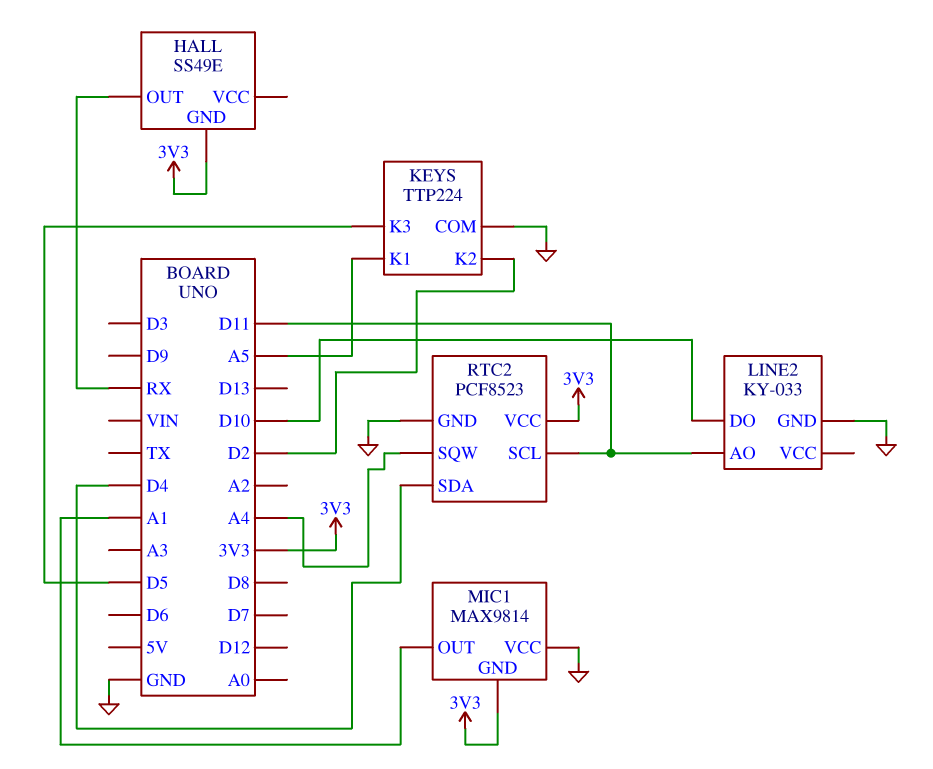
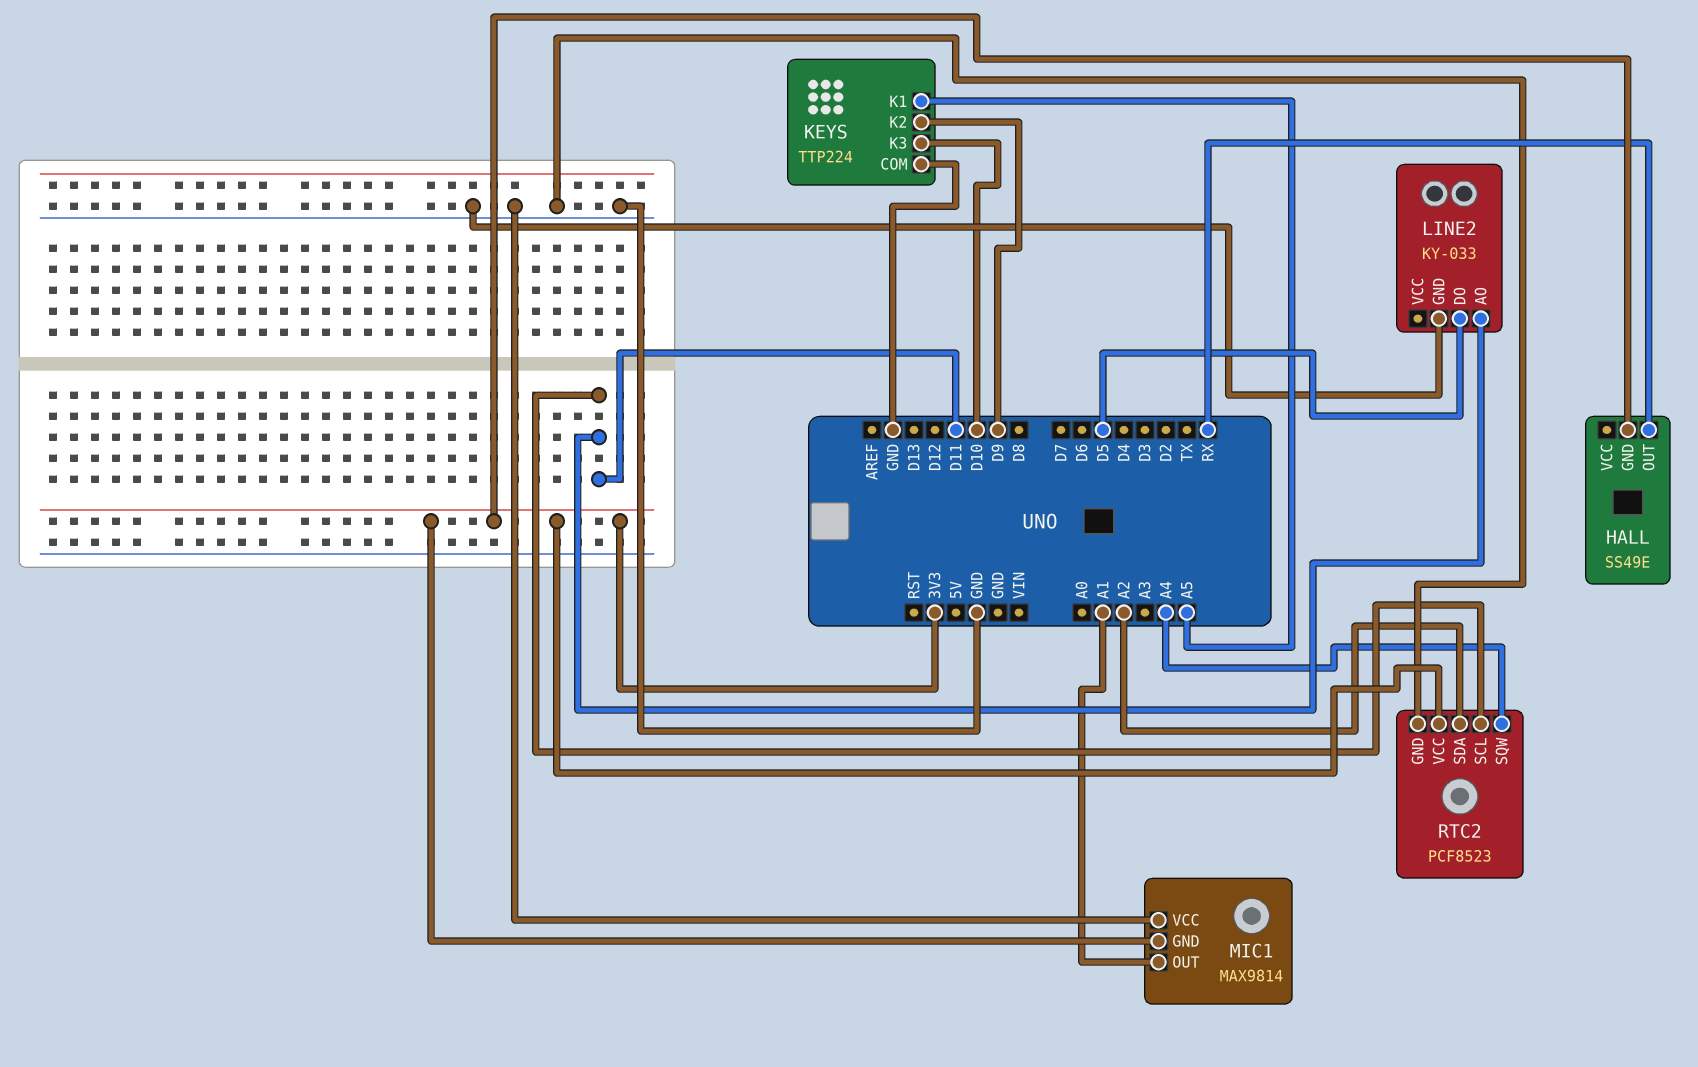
KEYS pin K2: D2 -> D9
KEYS pin K3: D5 -> D10
LINE2 pin DO: D10 -> D5
RTC2 pin SDA: D4 -> A2

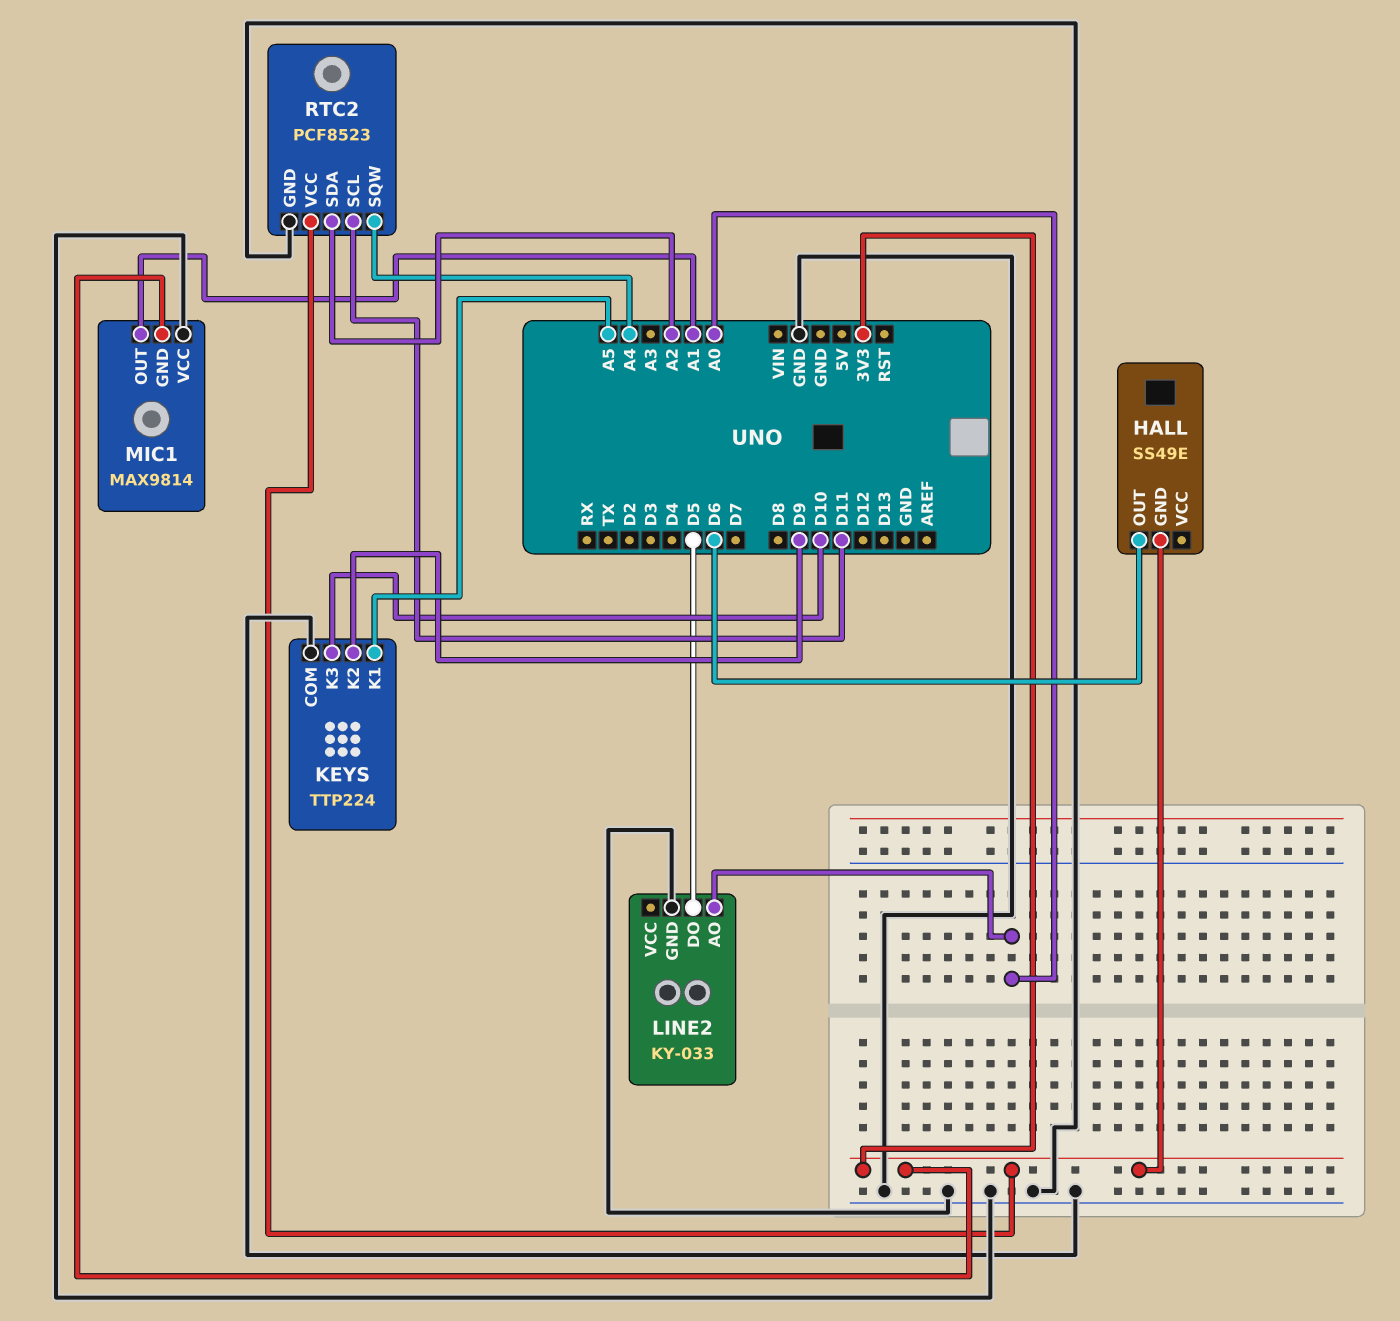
HALL pin OUT: RX -> D6
LINE2 pin AO: D11 -> A0

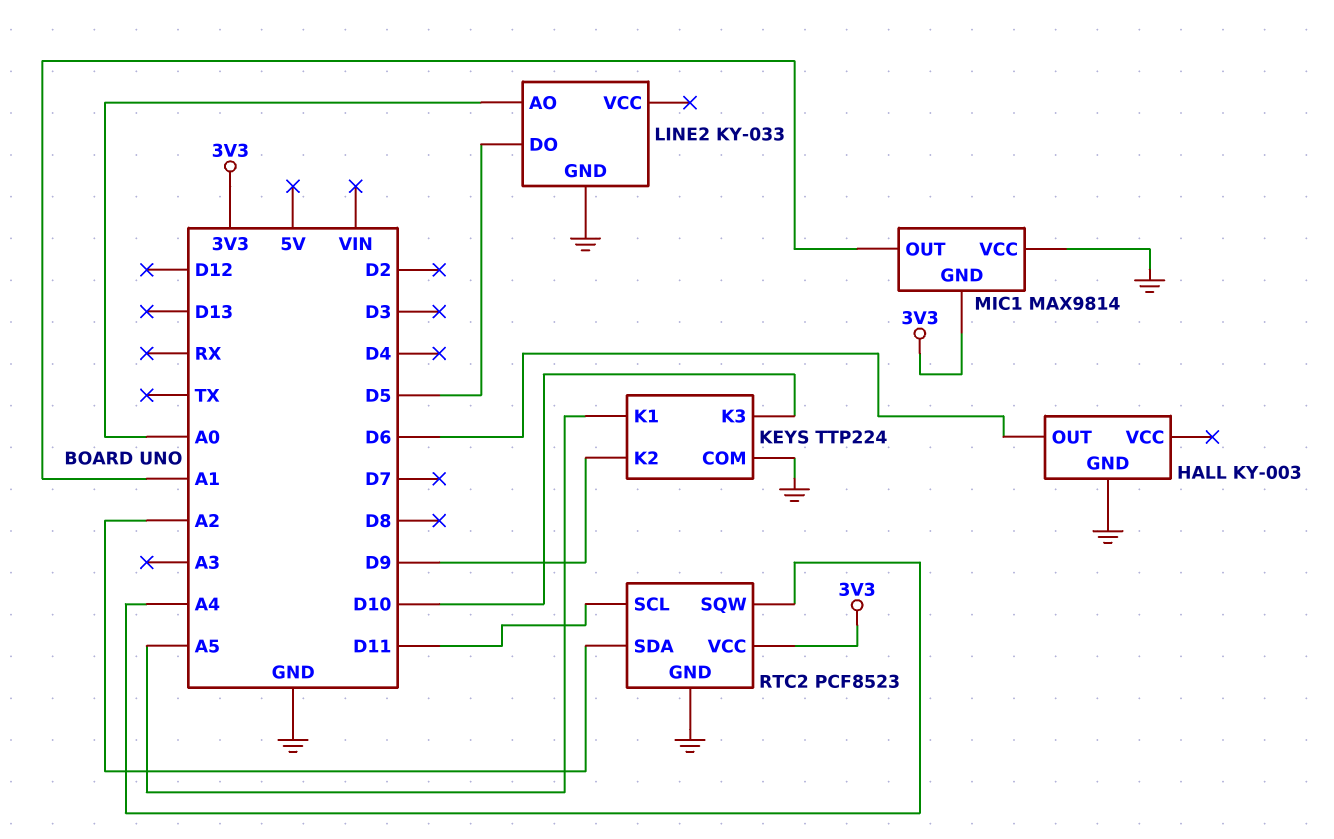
HALL: SS49E -> KY-003
HALL pin GND: 3V3 -> GND

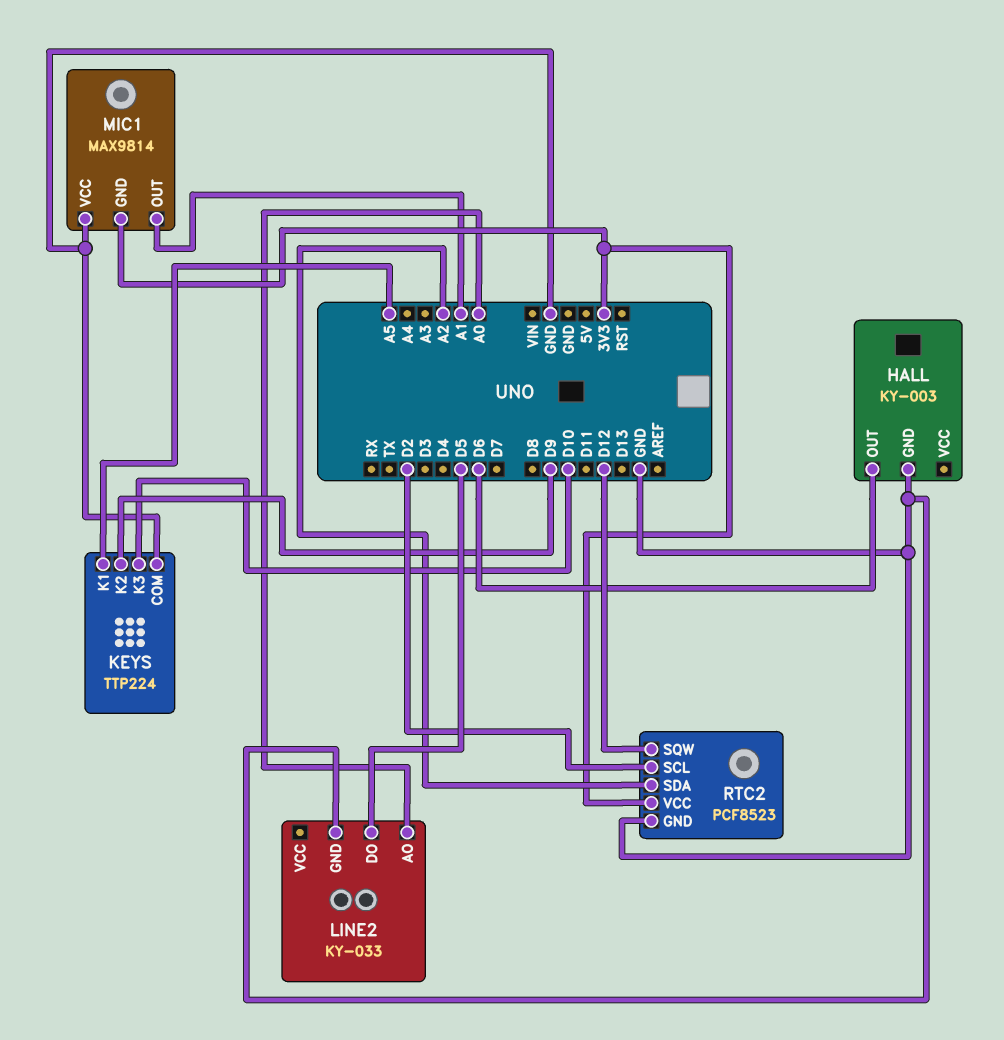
RTC2 pin SCL: D11 -> D2
RTC2 pin SQW: A4 -> D12

